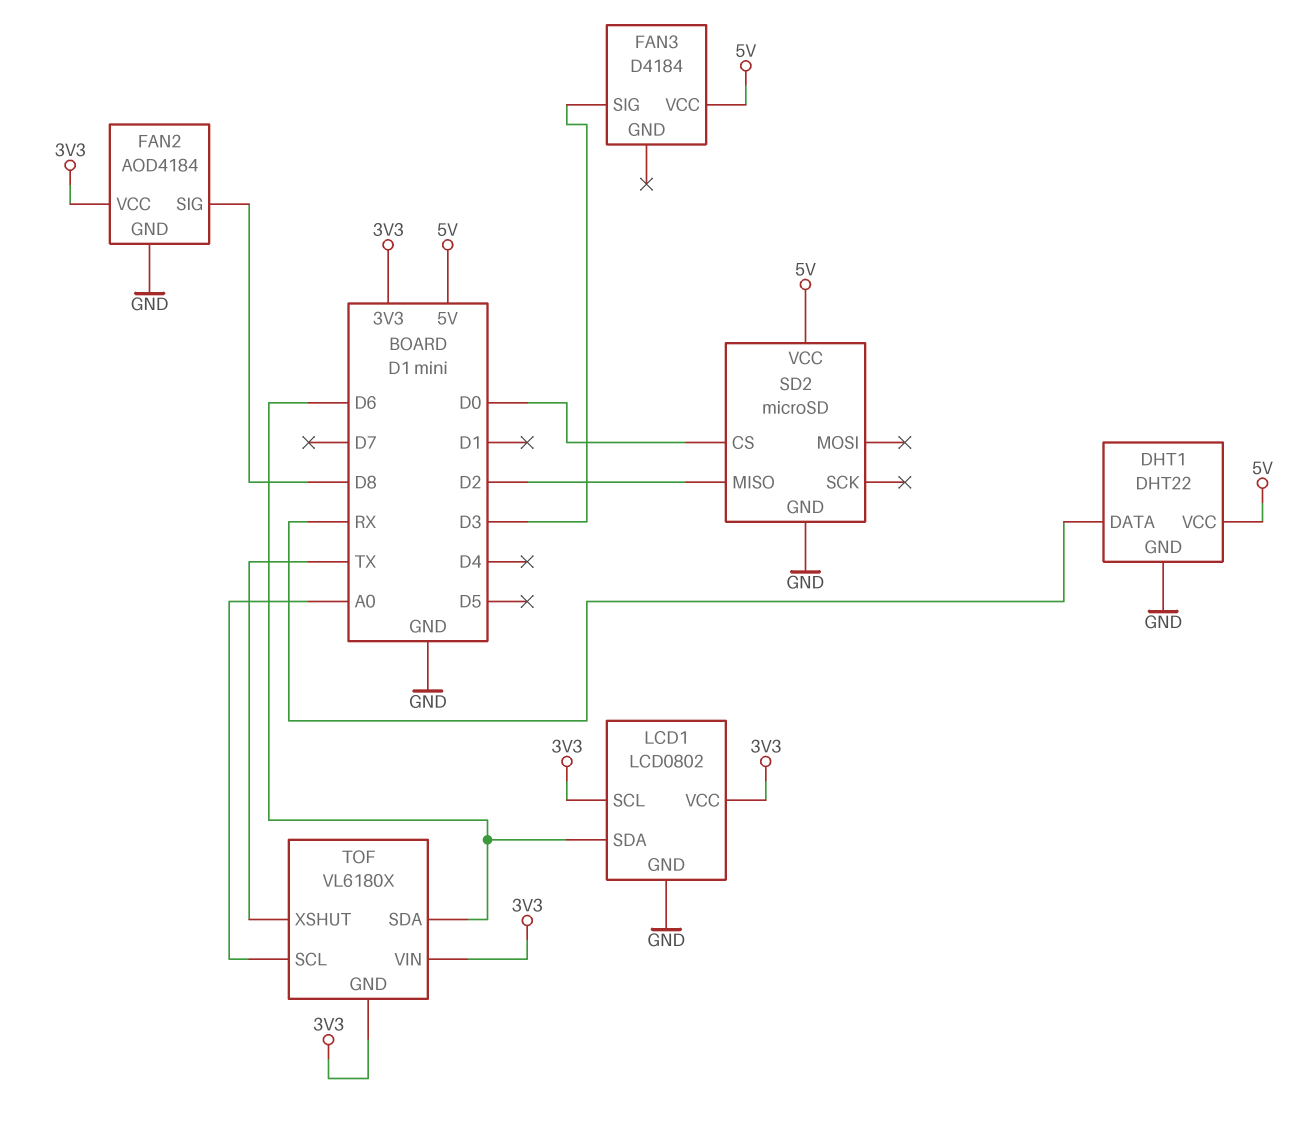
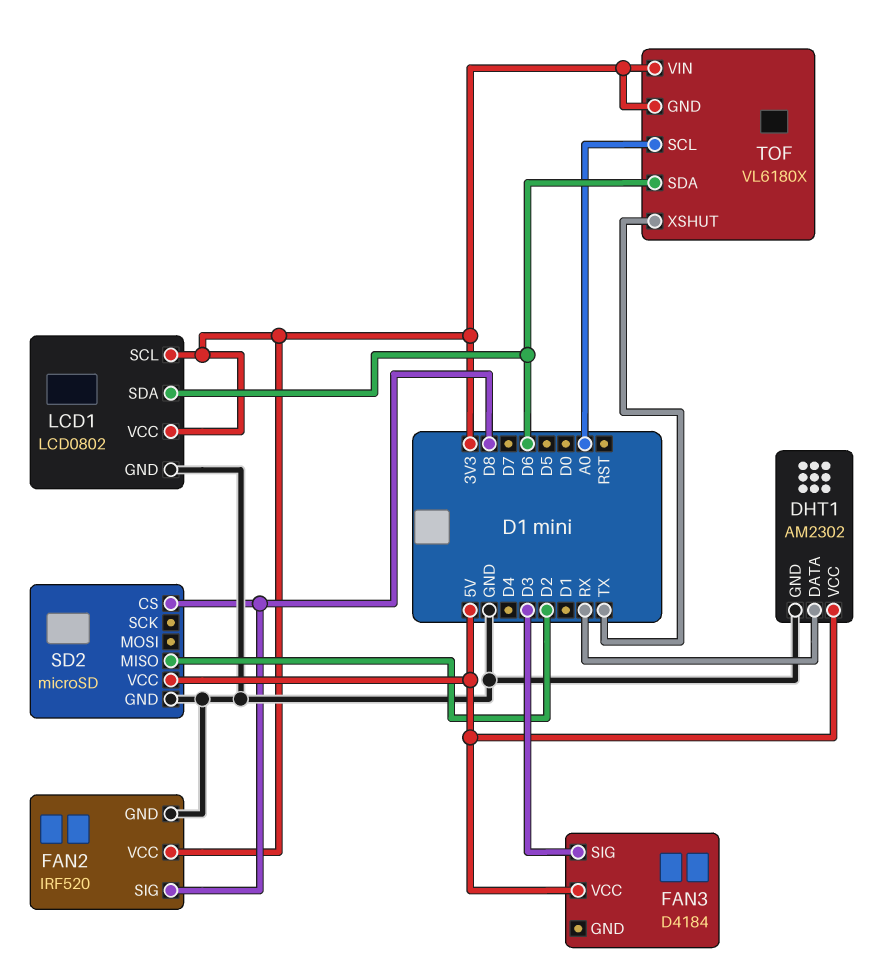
DHT1: DHT22 -> AM2302
FAN2: AOD4184 -> IRF520
SD2 pin CS: D0 -> D8

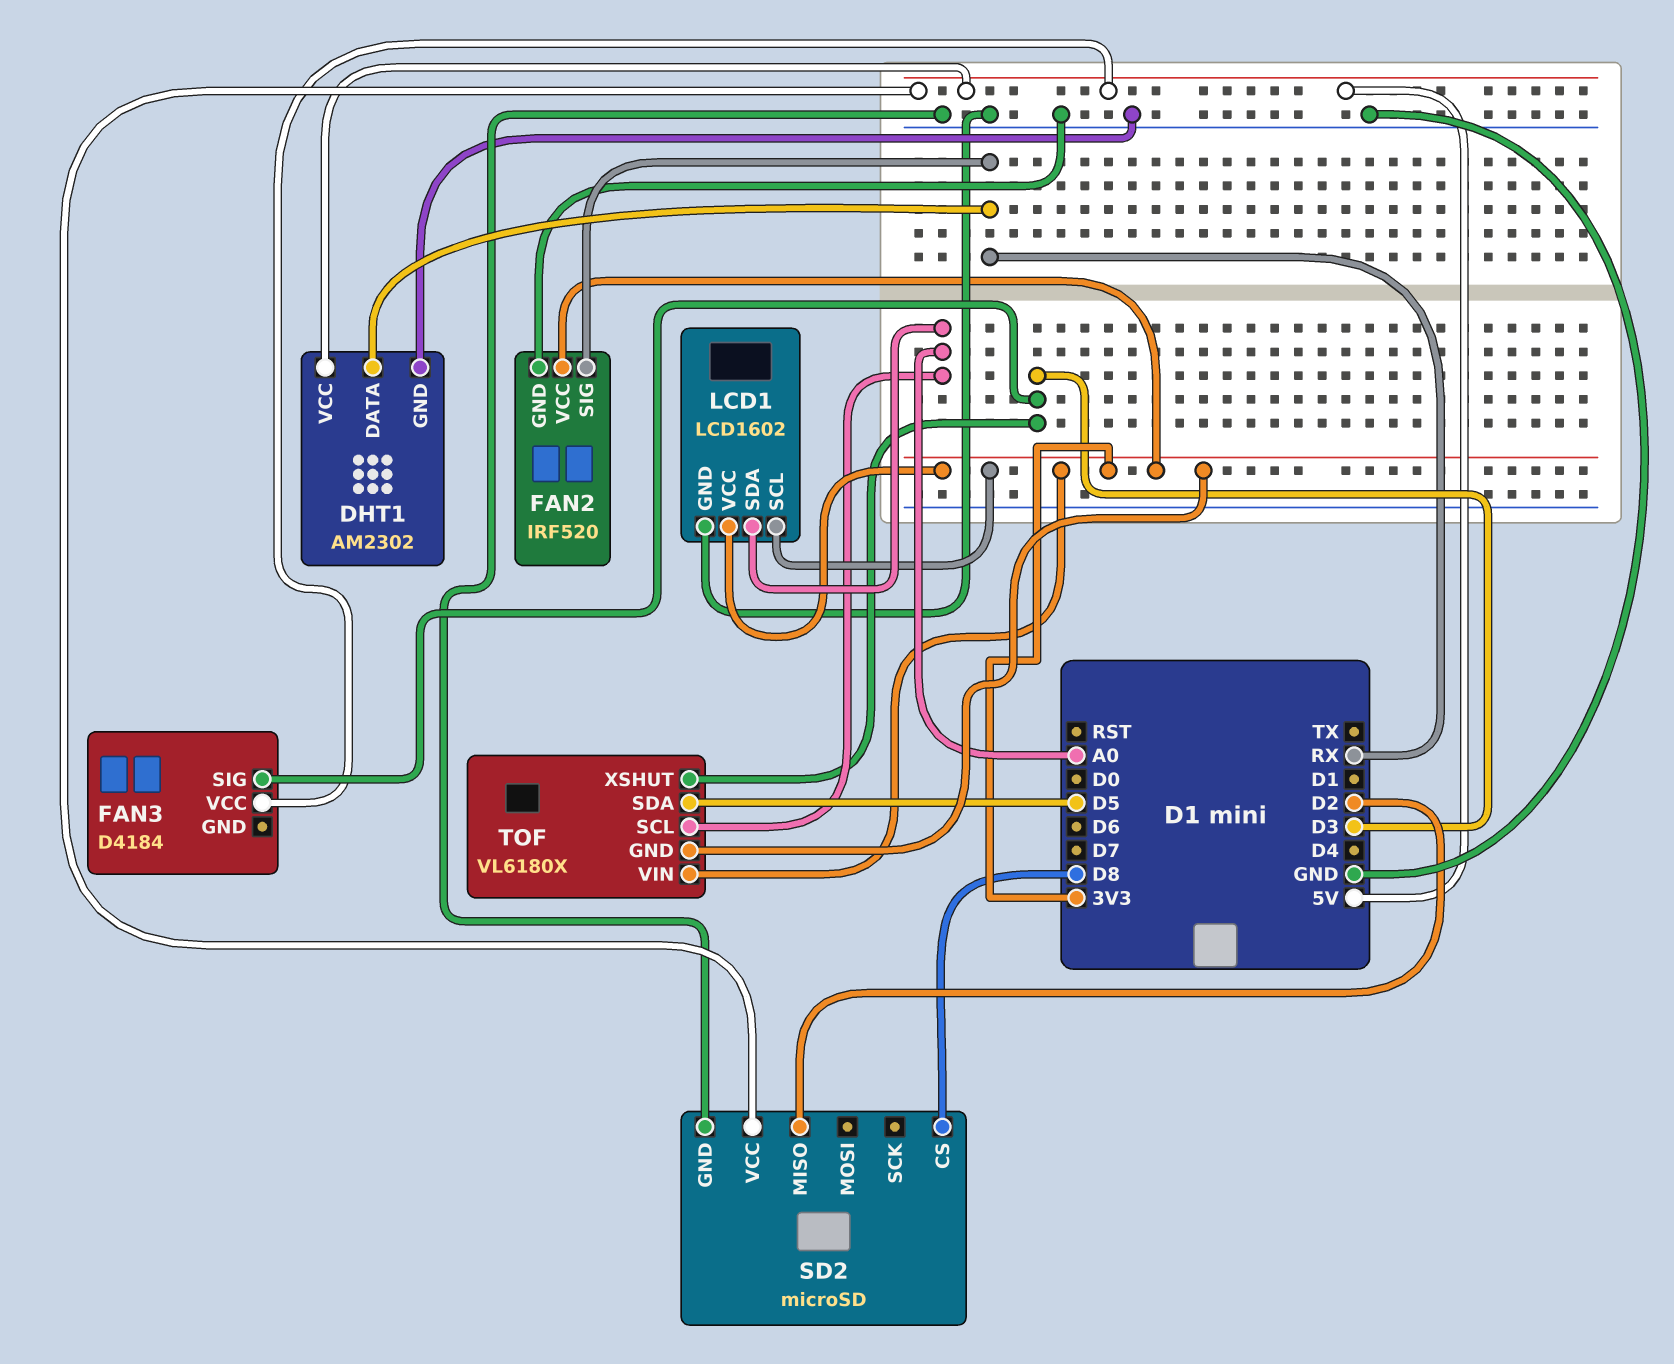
FAN2 pin SIG: D8 -> RX
LCD1: LCD0802 -> LCD1602
LCD1 pin SDA: D6 -> A0
TOF pin SDA: D6 -> D5
TOF pin XSHUT: TX -> D3

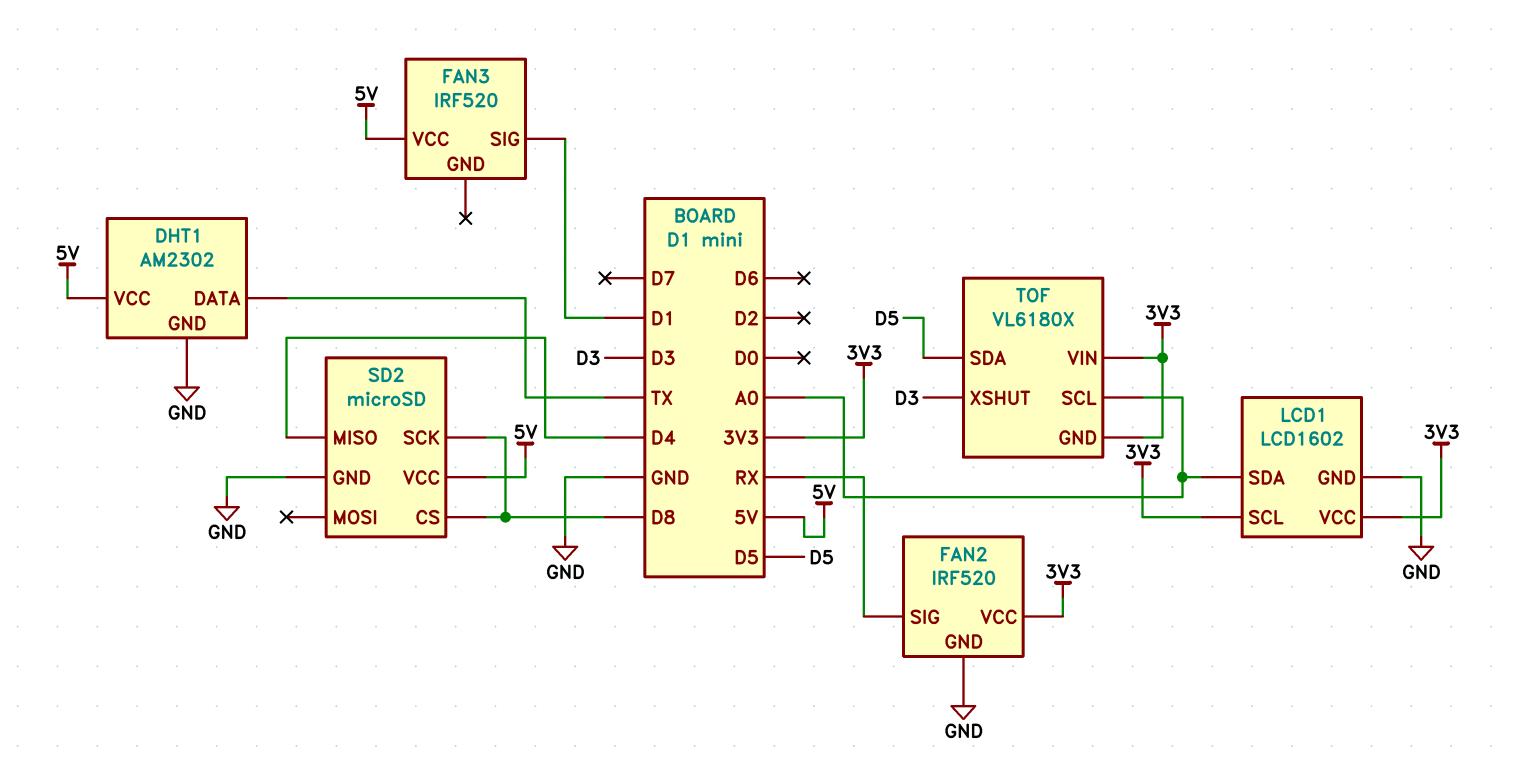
DHT1 pin DATA: RX -> TX
FAN3: D4184 -> IRF520
FAN3 pin SIG: D3 -> D1
SD2 pin MISO: D2 -> D4
SD2 pin SCK: none -> D8

